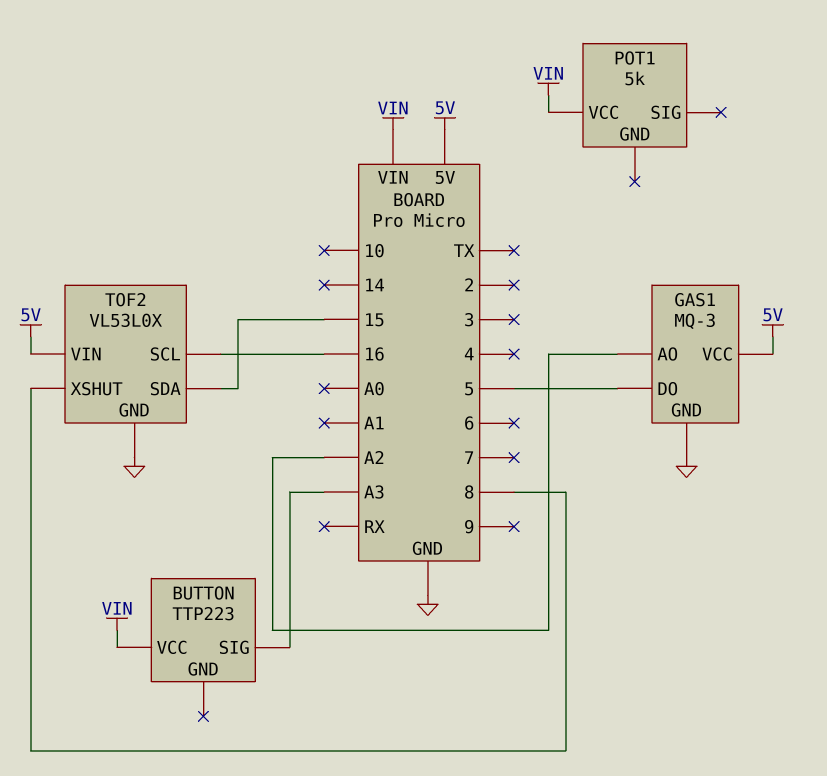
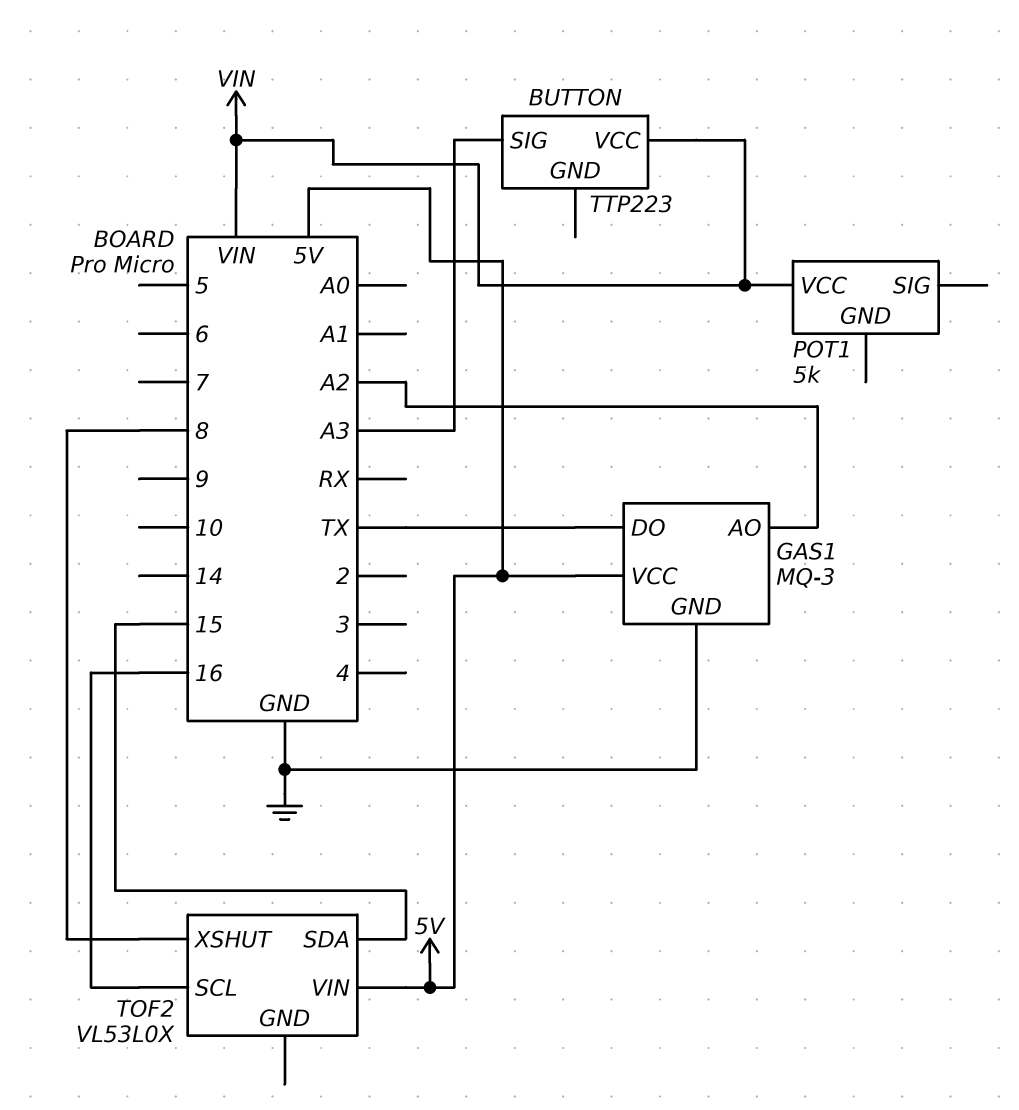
GAS1 pin DO: 5 -> TX
TOF2 pin GND: GND -> none

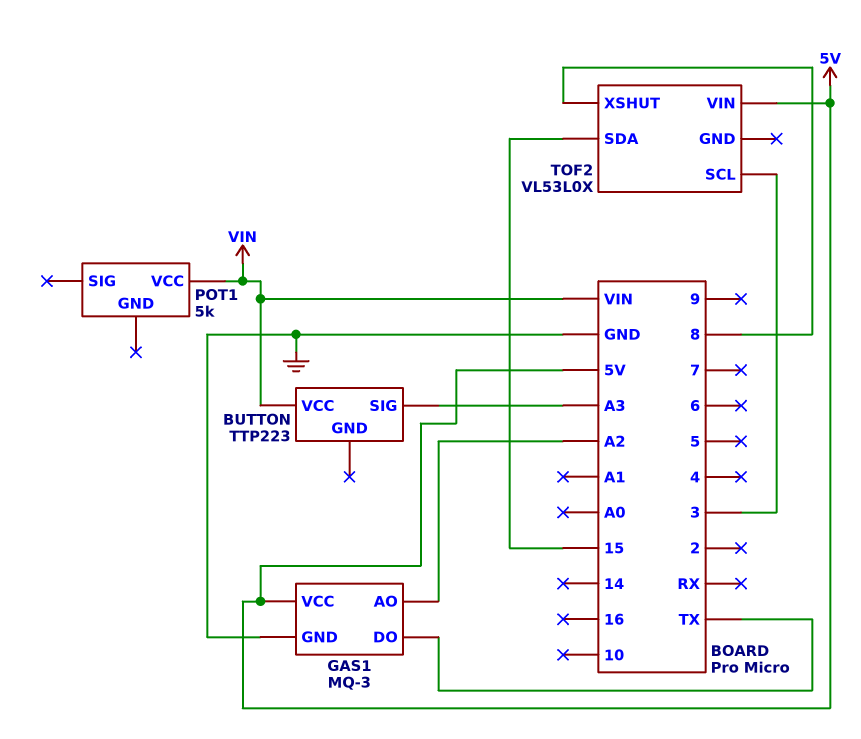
TOF2 pin SCL: 16 -> 3

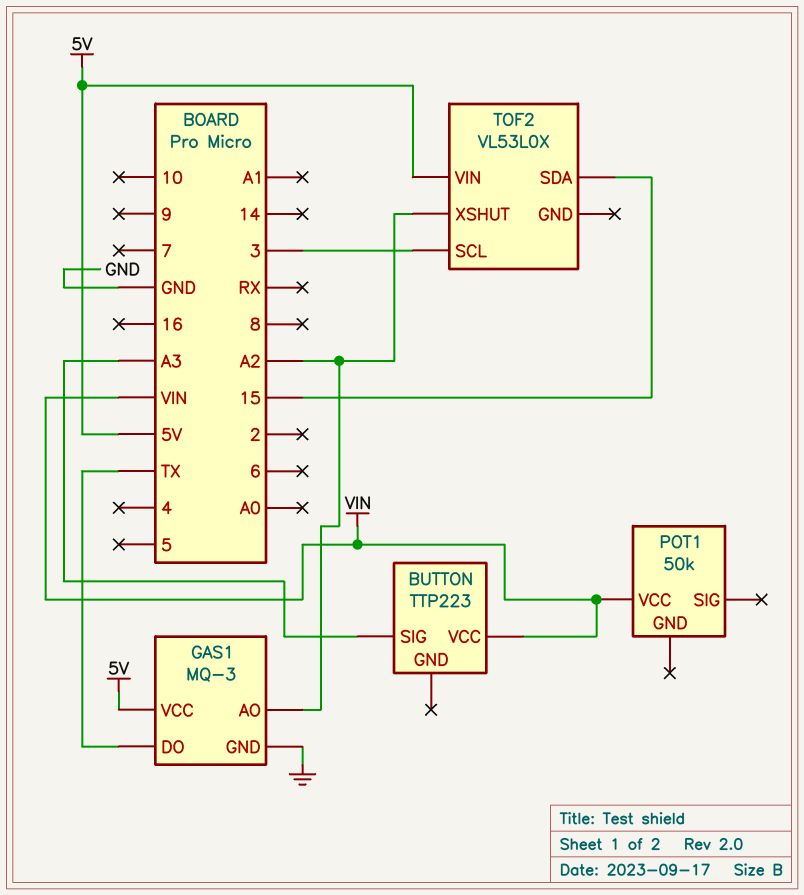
POT1: 5k -> 50k
TOF2 pin XSHUT: 8 -> A2

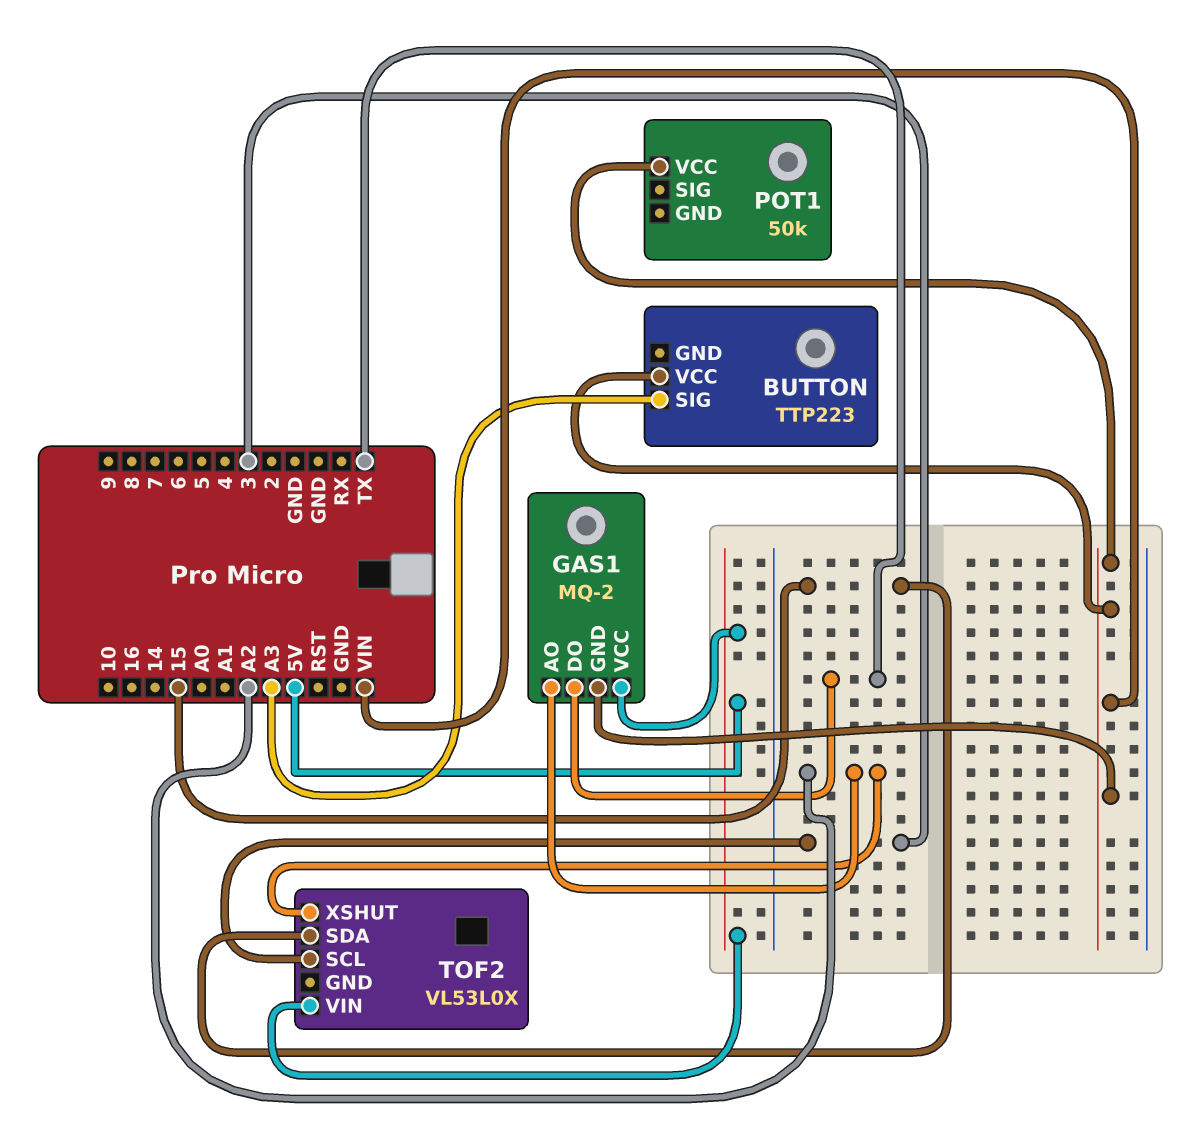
GAS1: MQ-3 -> MQ-2
GAS1 pin GND: GND -> VIN

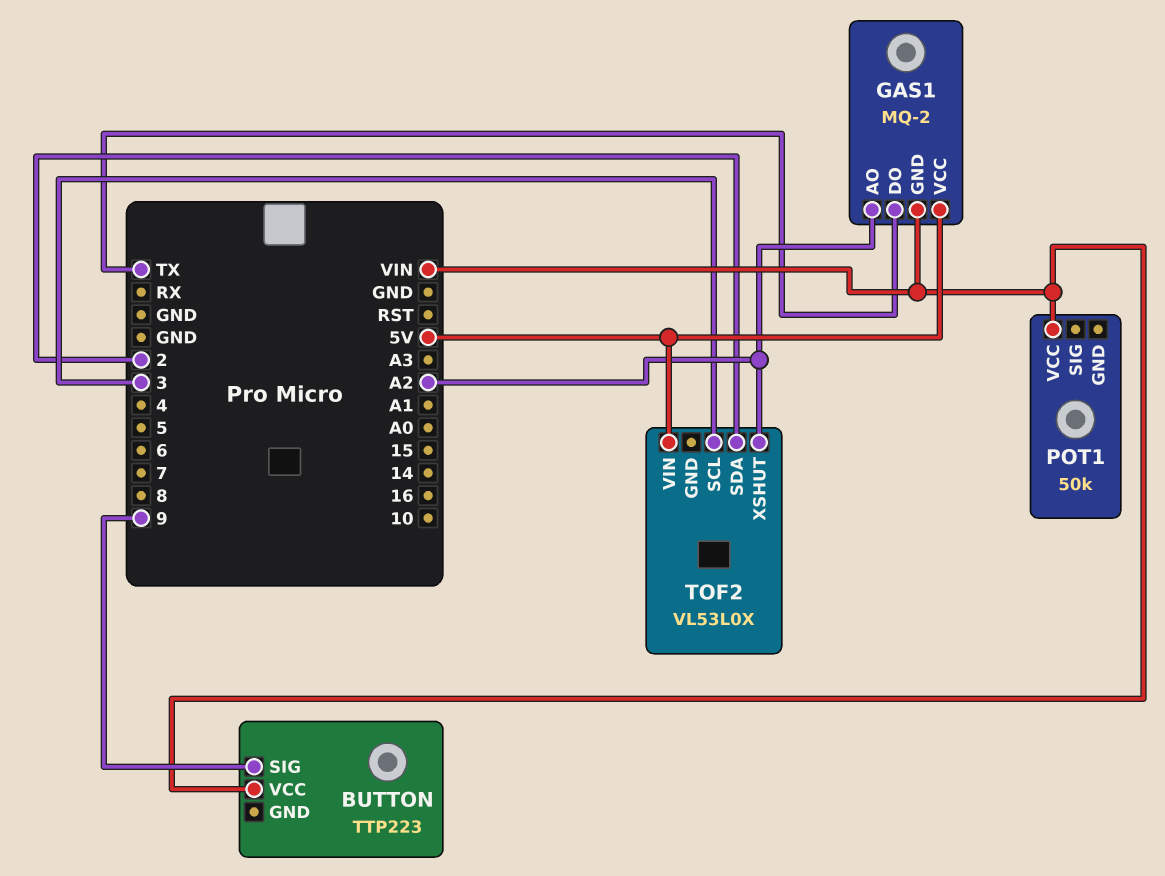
BUTTON pin SIG: A3 -> 9
TOF2 pin SDA: 15 -> 2

